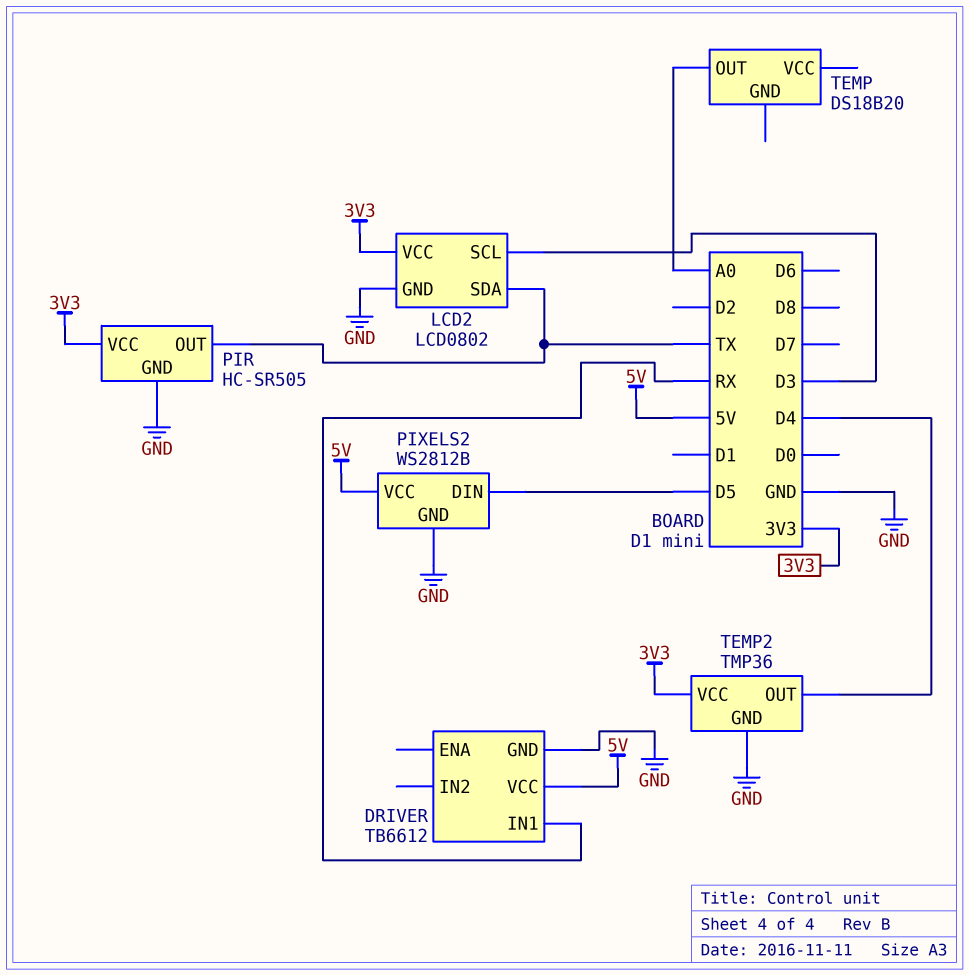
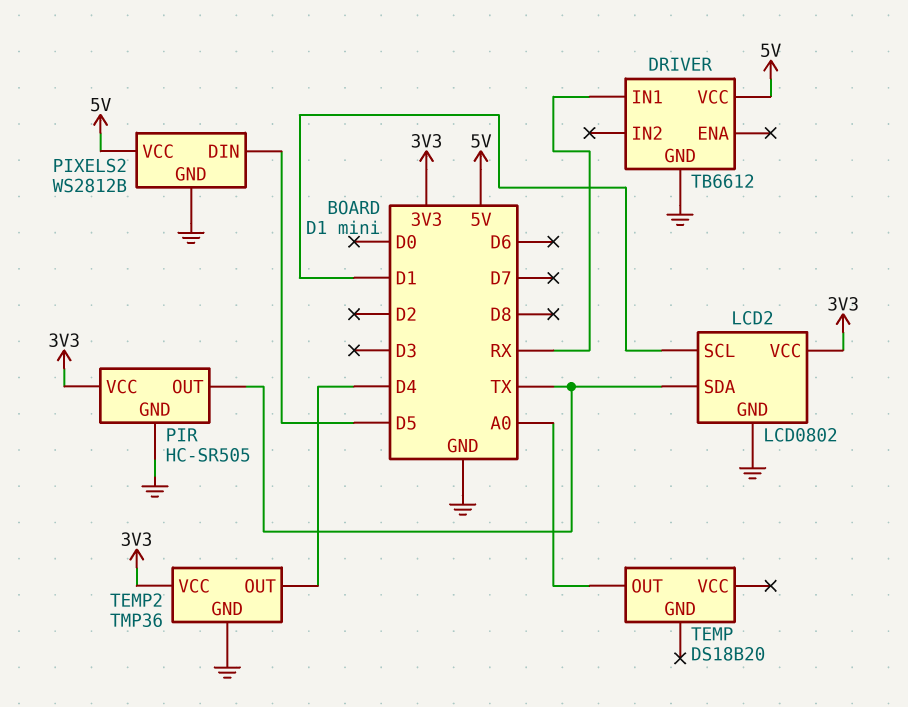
LCD2 pin SCL: D3 -> D1

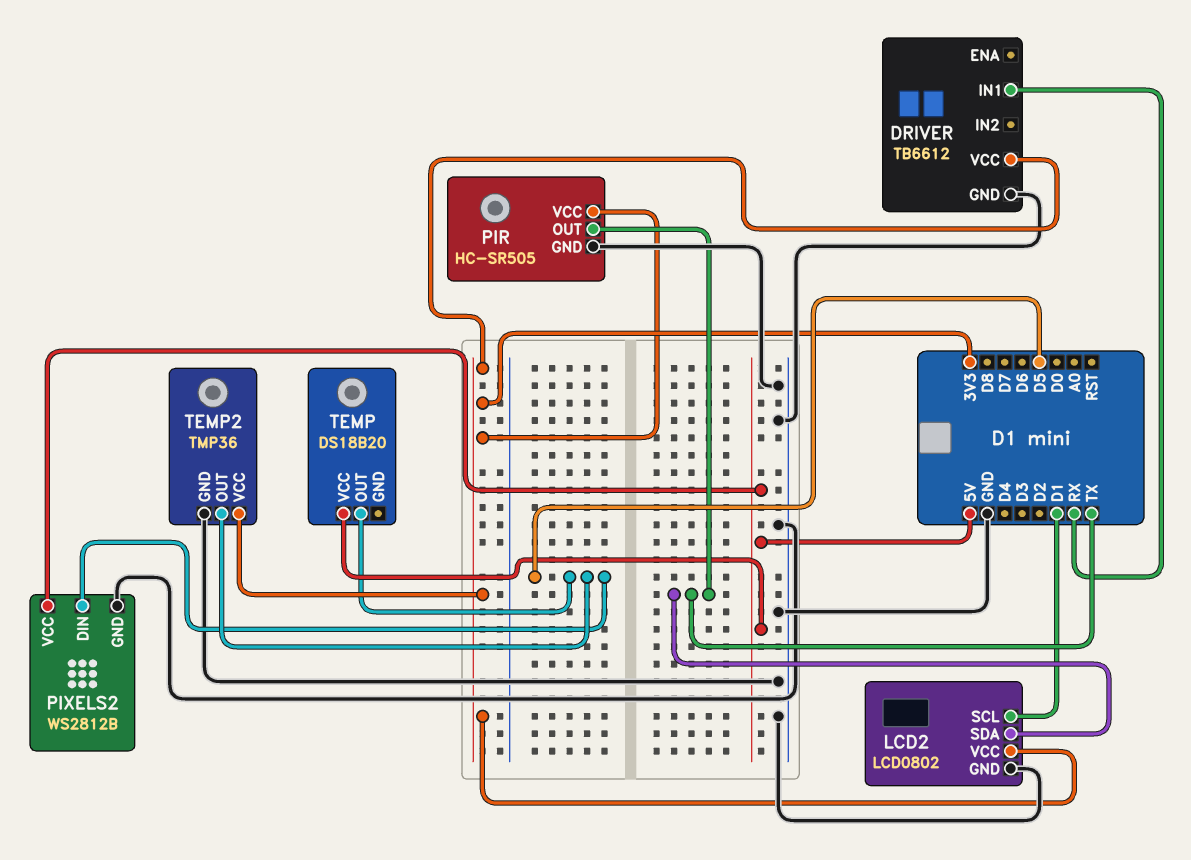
DRIVER pin VCC: 5V -> 3V3
TEMP pin OUT: A0 -> D5
TEMP pin VCC: none -> 5V
TEMP2 pin OUT: D4 -> D5

